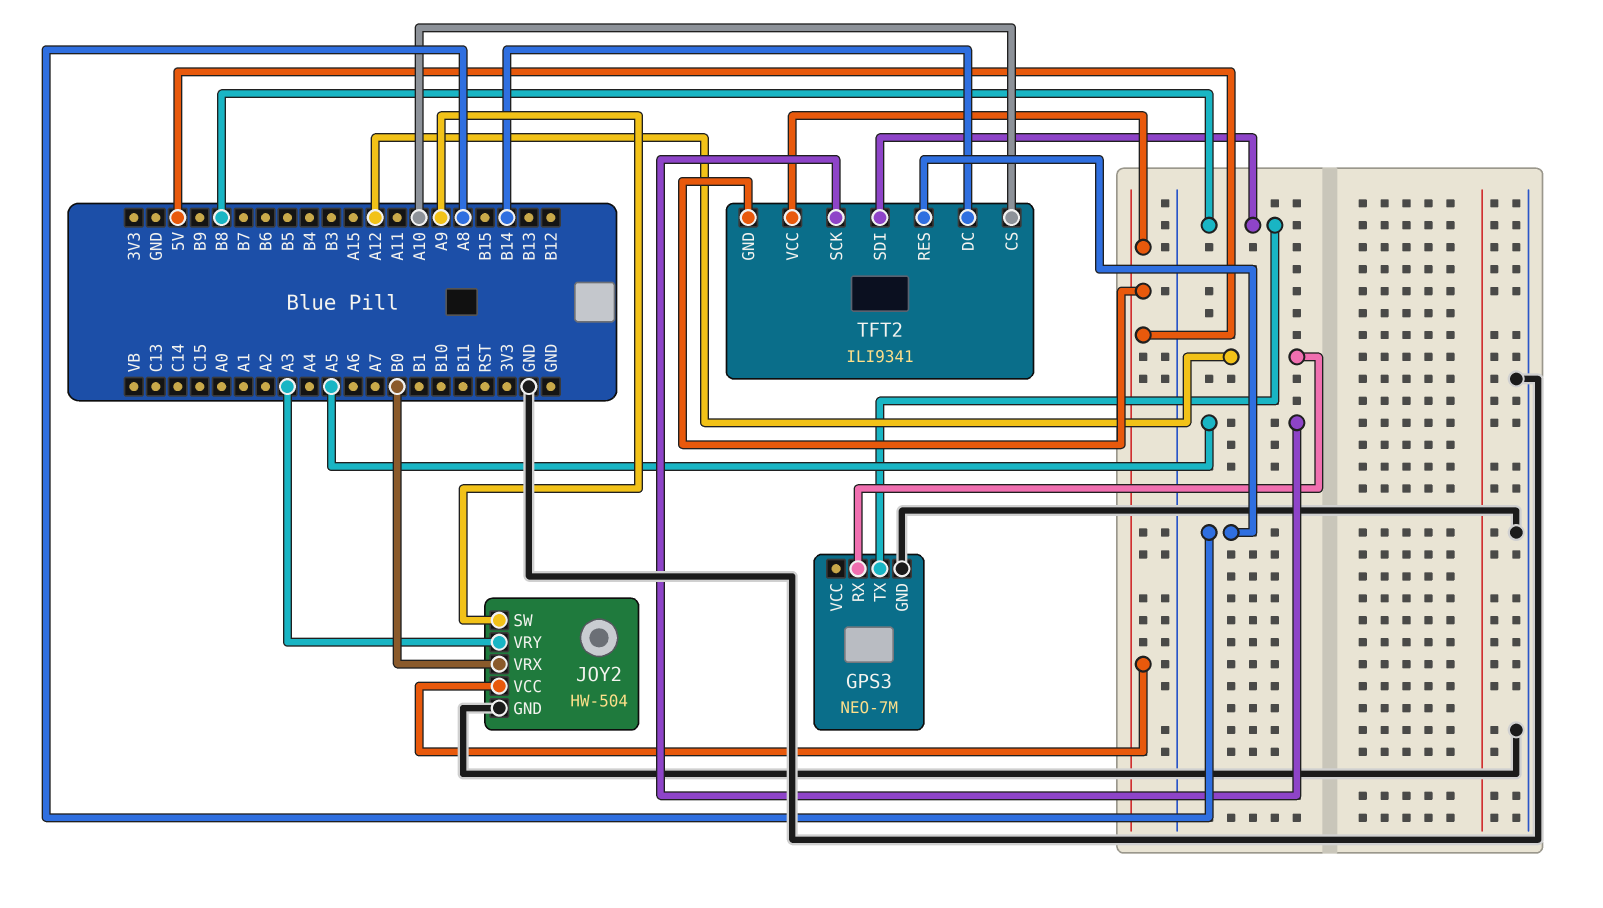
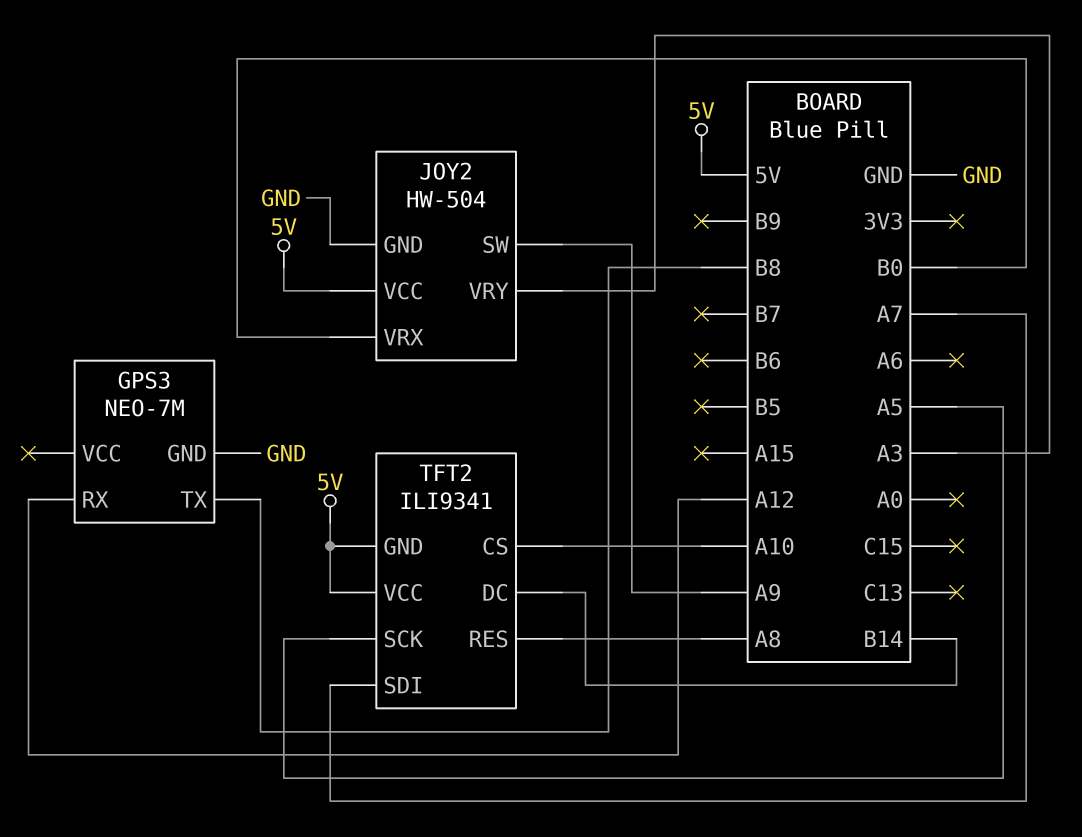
TFT2 pin SDI: B8 -> A7

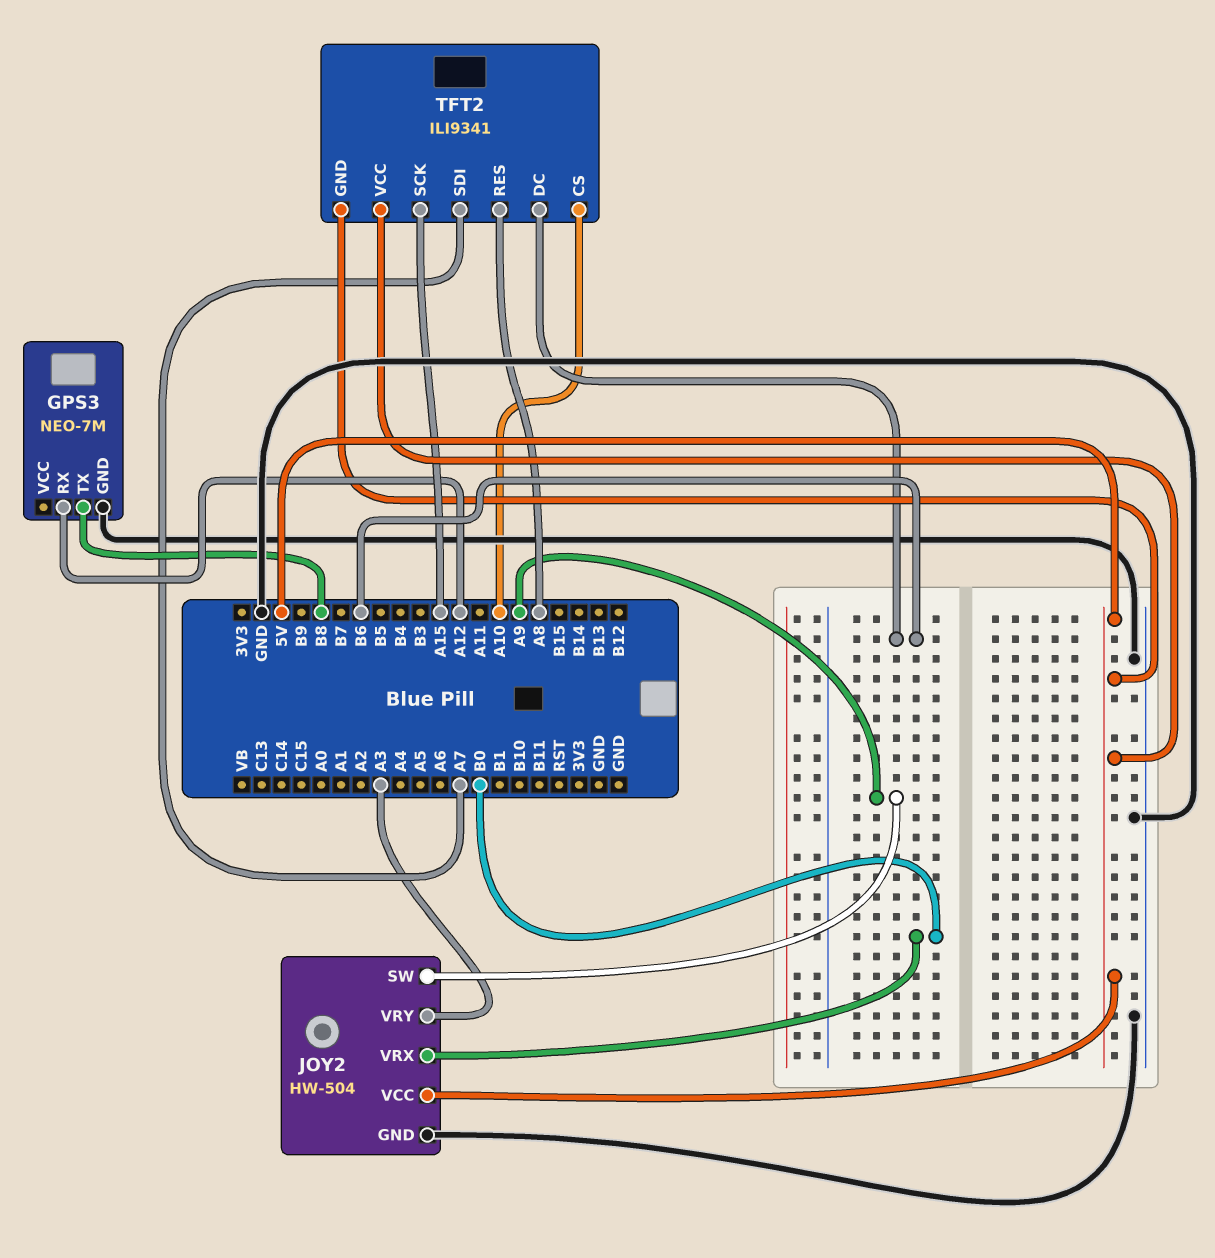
TFT2 pin DC: B14 -> B6
TFT2 pin SCK: A5 -> A15

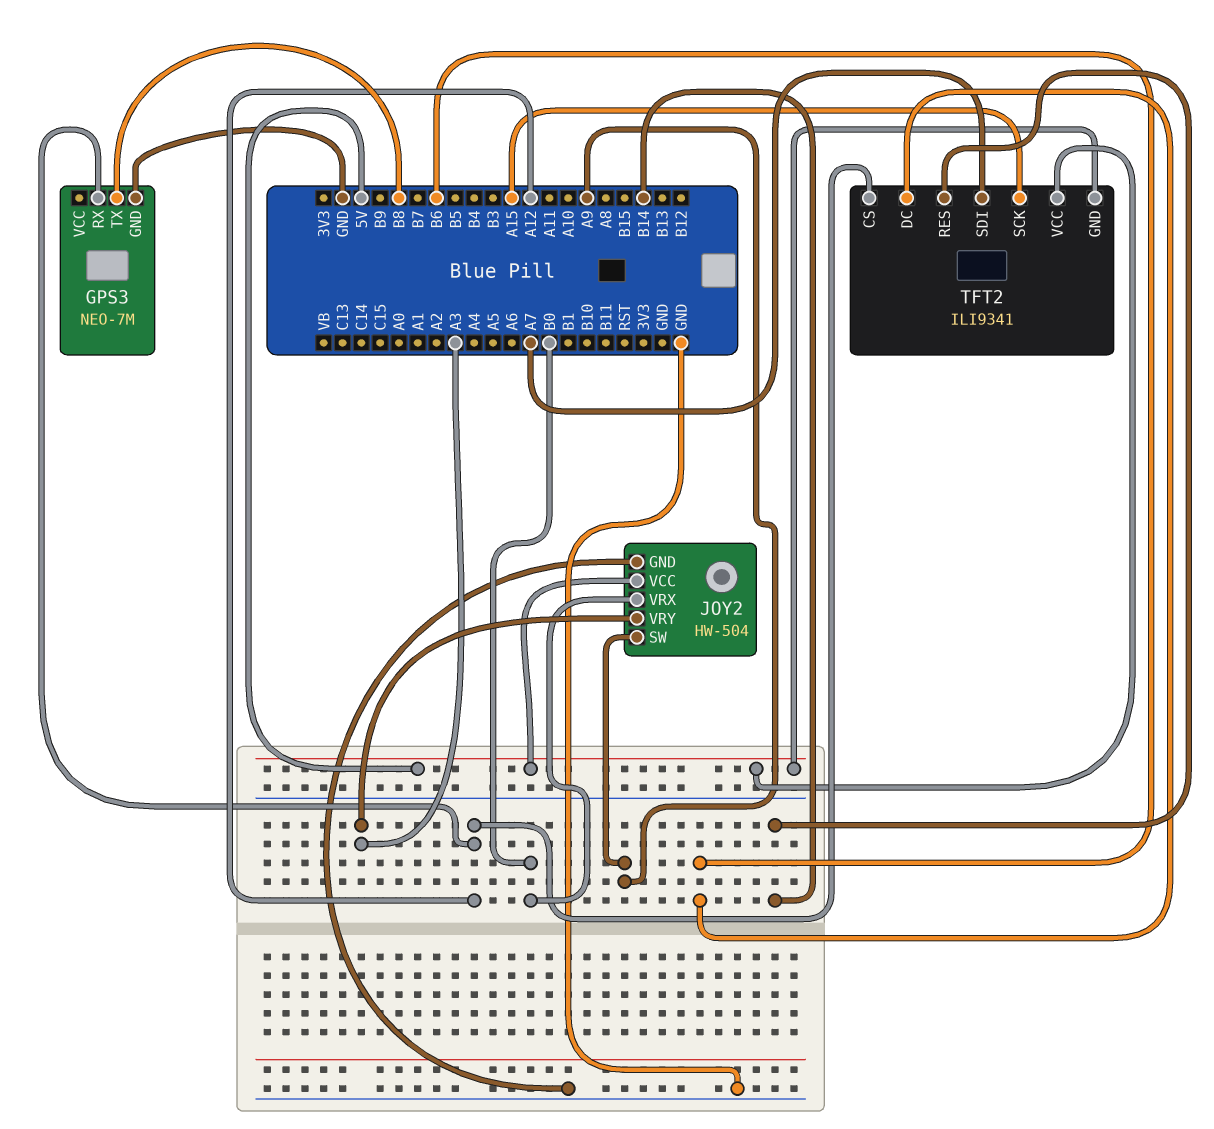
TFT2 pin CS: A10 -> A12
TFT2 pin RES: A8 -> B14

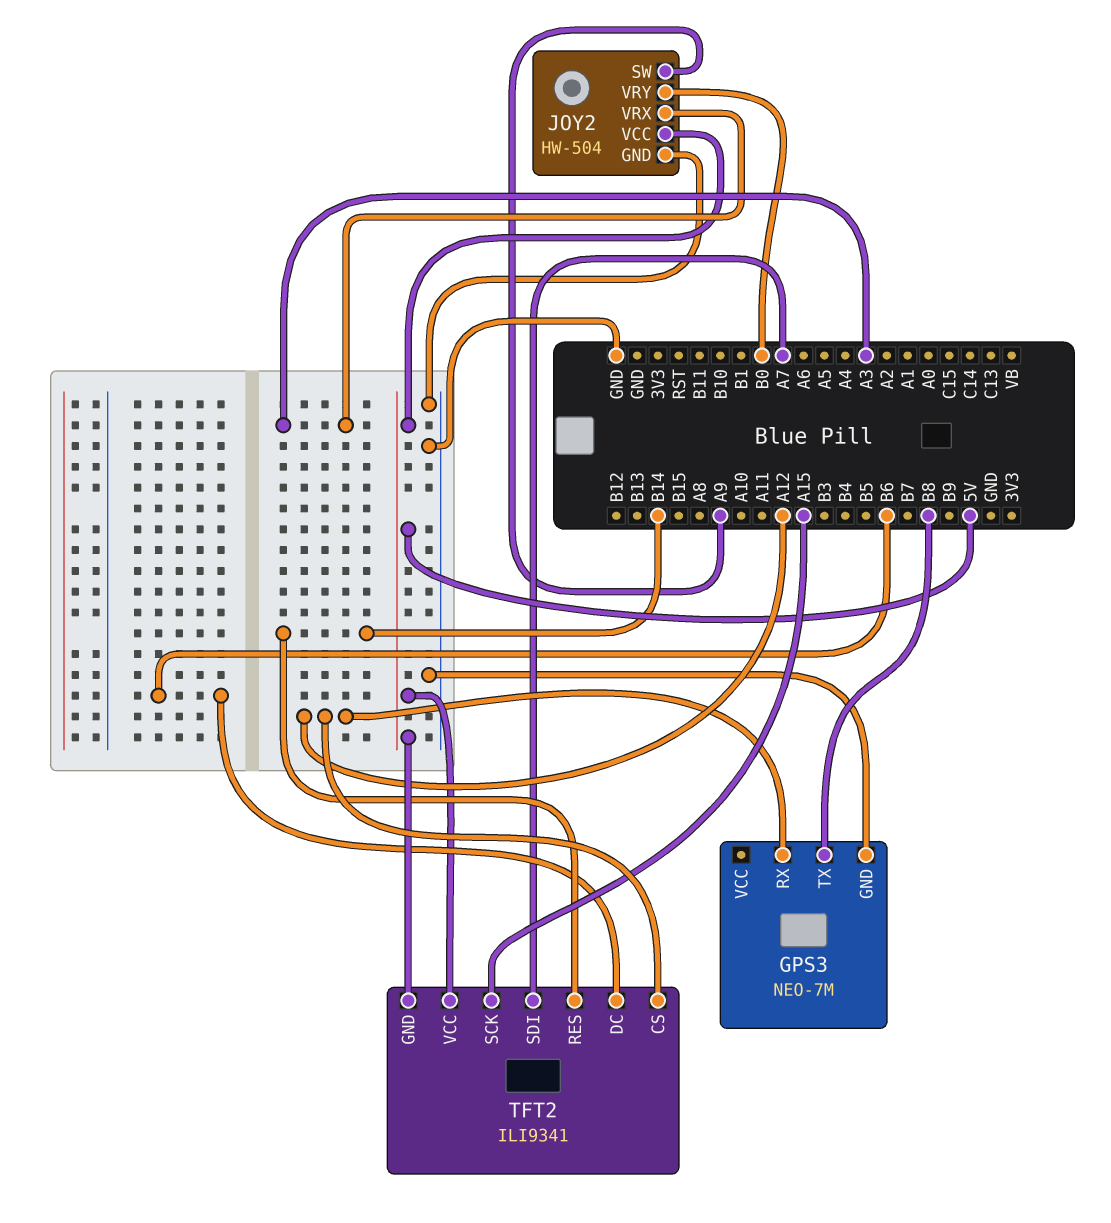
JOY2 pin VRX: B0 -> A3
JOY2 pin VRY: A3 -> B0

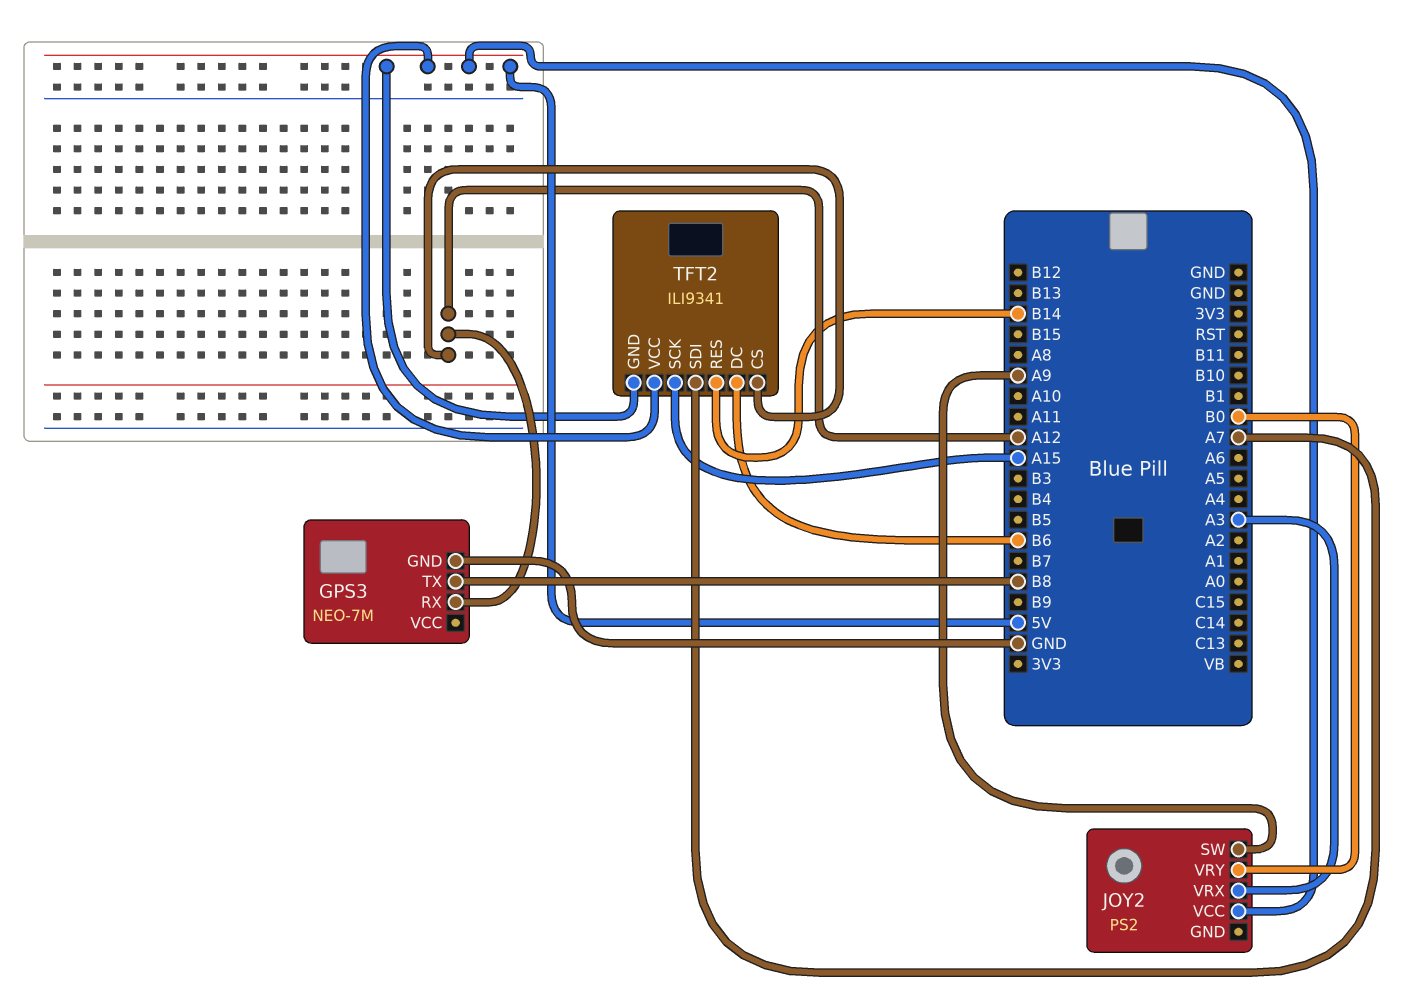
JOY2: HW-504 -> PS2
JOY2 pin GND: GND -> none

